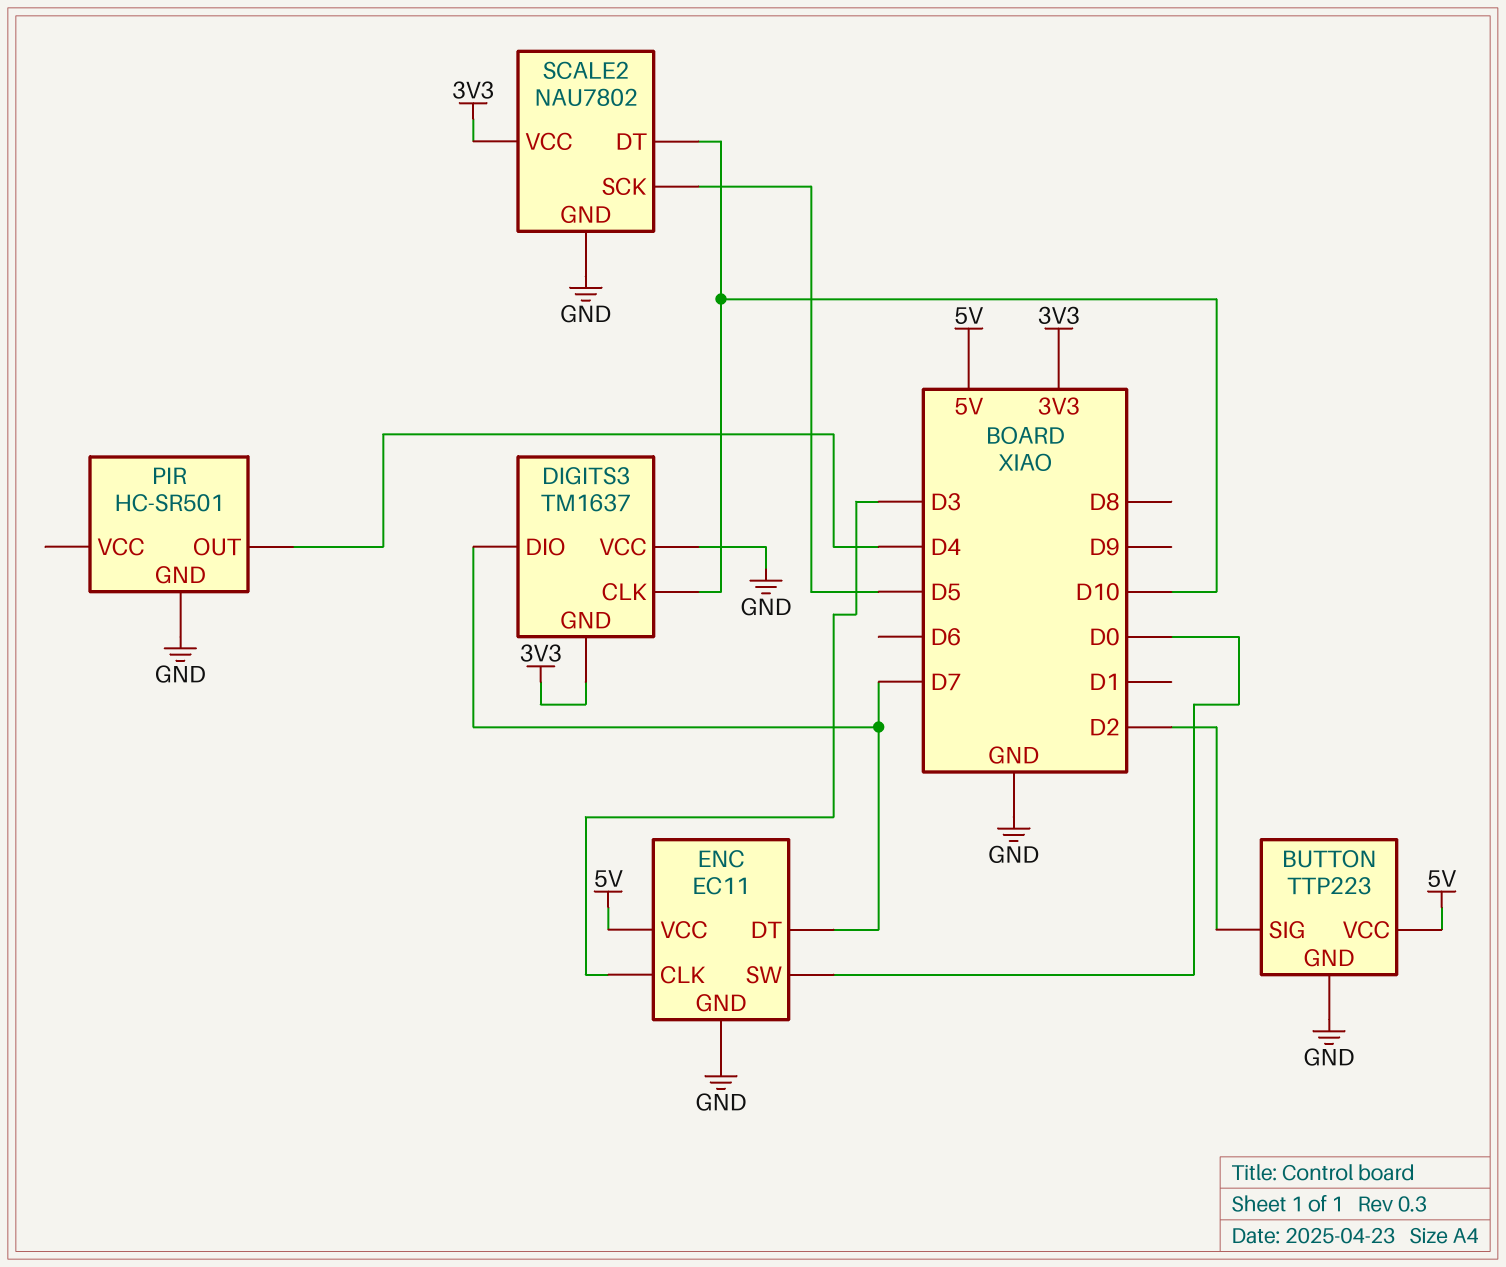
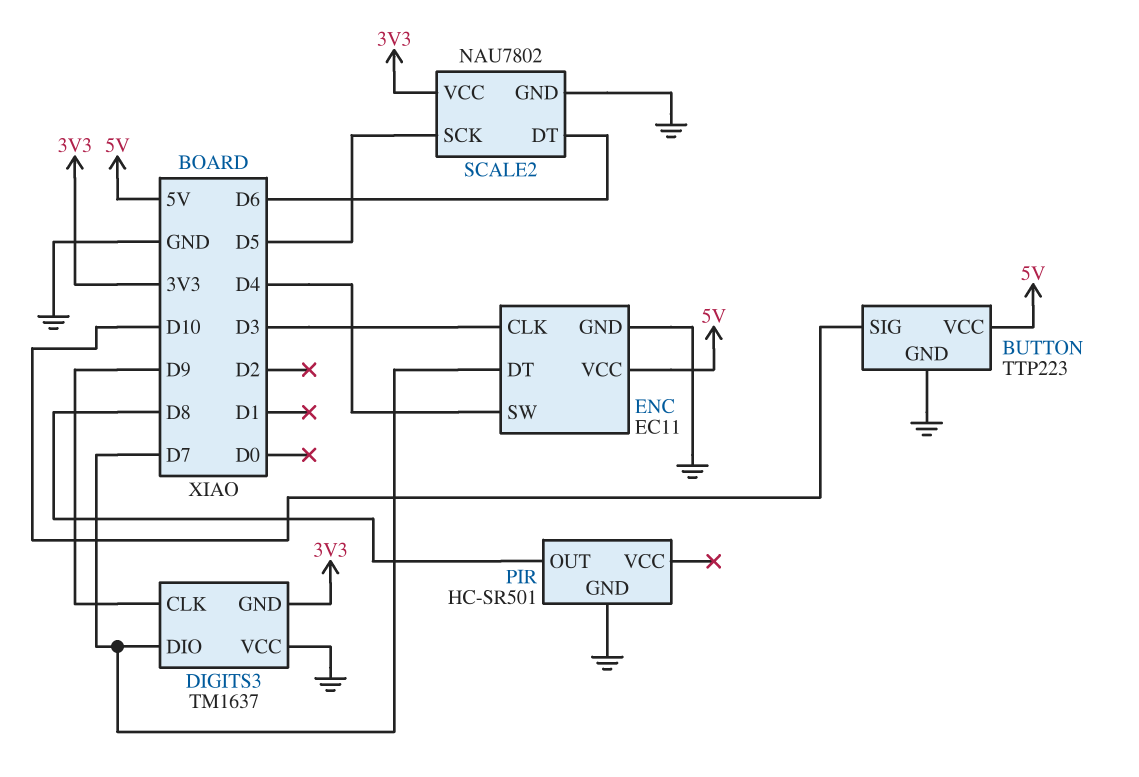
BUTTON pin SIG: D2 -> D10
DIGITS3 pin CLK: D10 -> D9
ENC pin SW: D0 -> D4
PIR pin OUT: D4 -> D8
SCALE2 pin DT: D10 -> D6

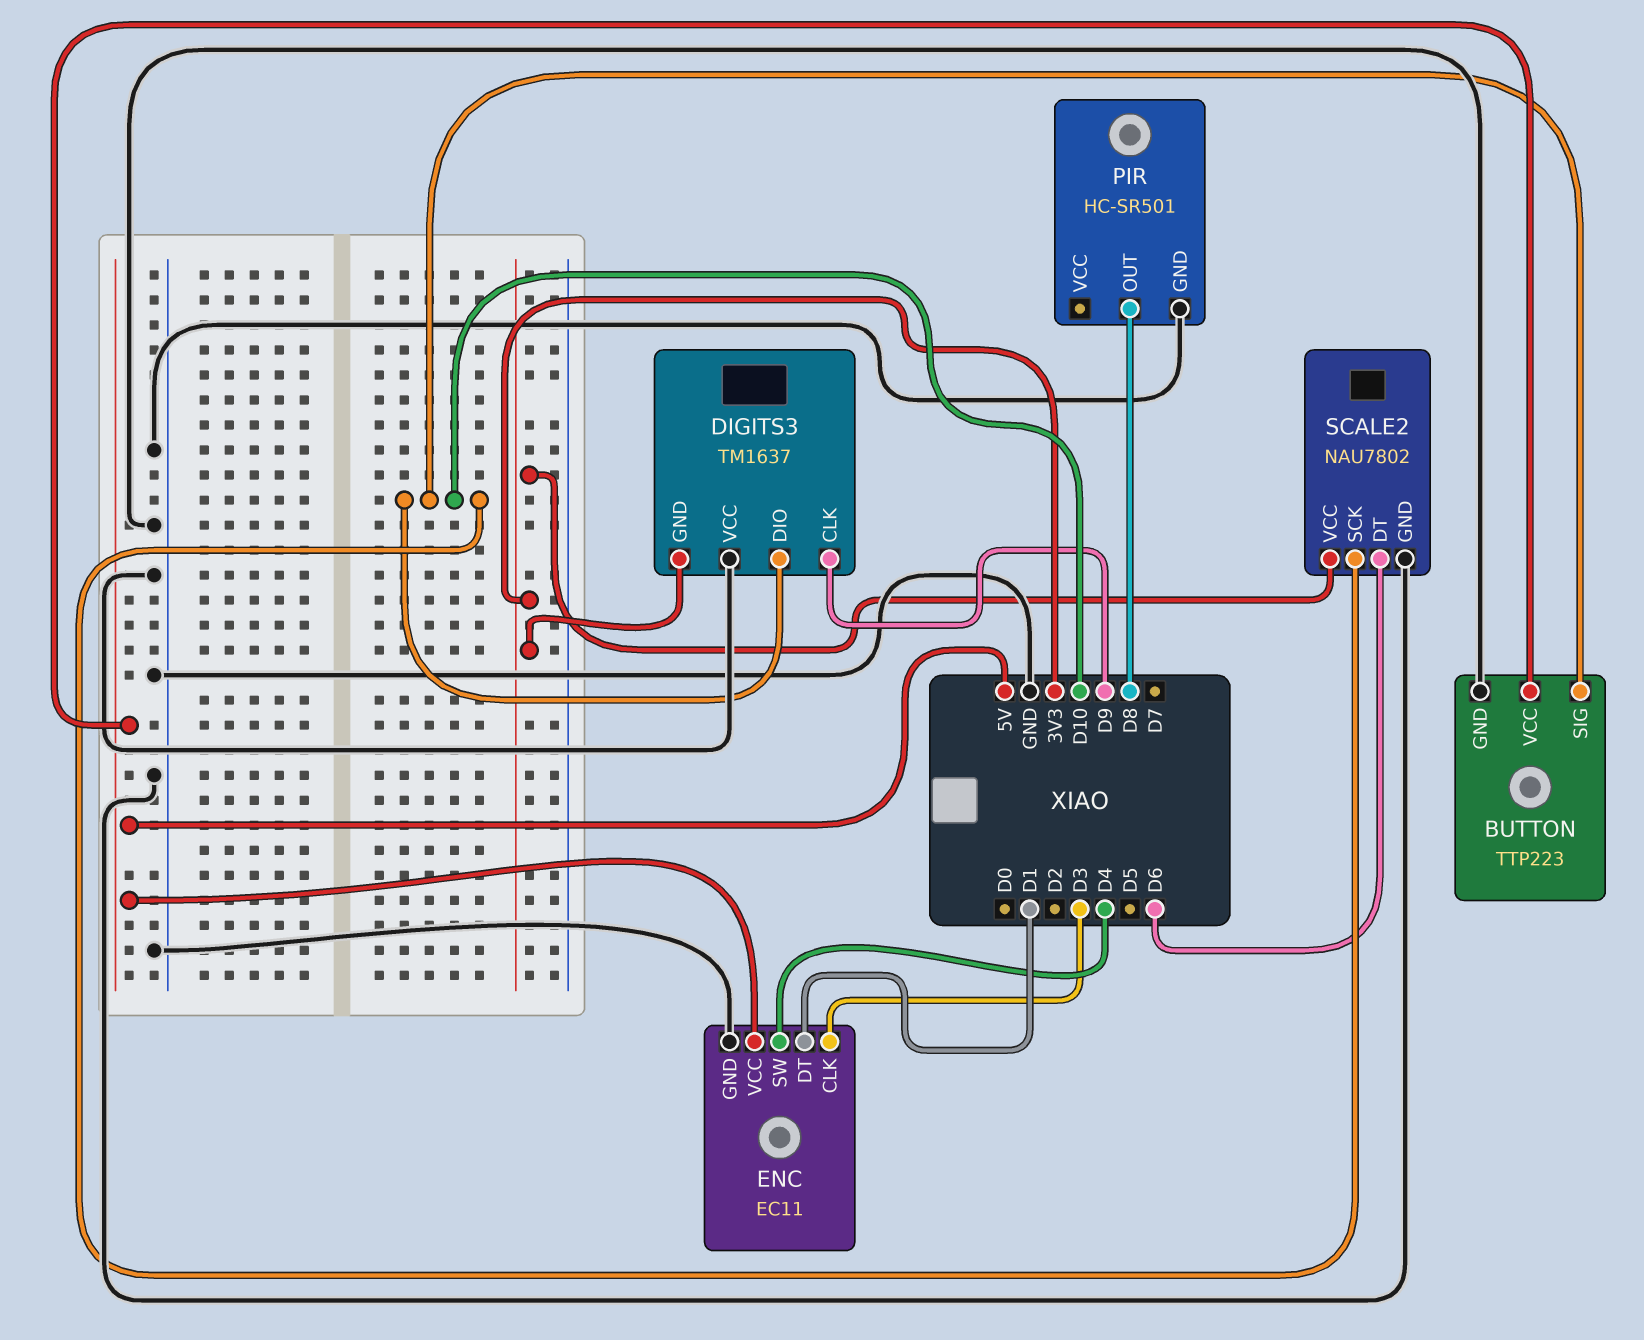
DIGITS3 pin DIO: D7 -> D10
ENC pin DT: D7 -> D1
SCALE2 pin SCK: D5 -> D10

